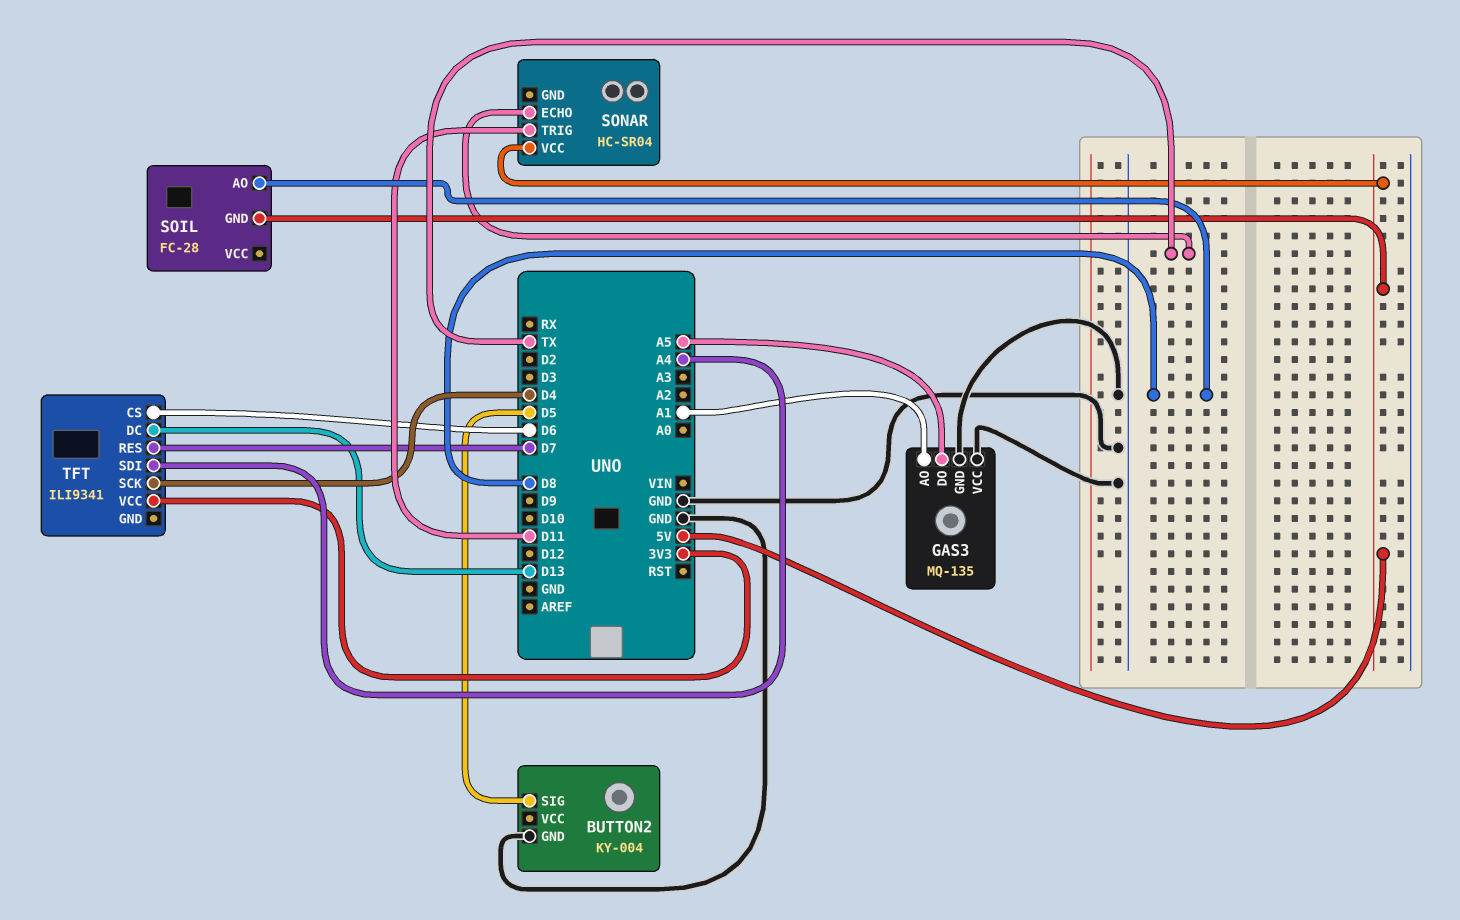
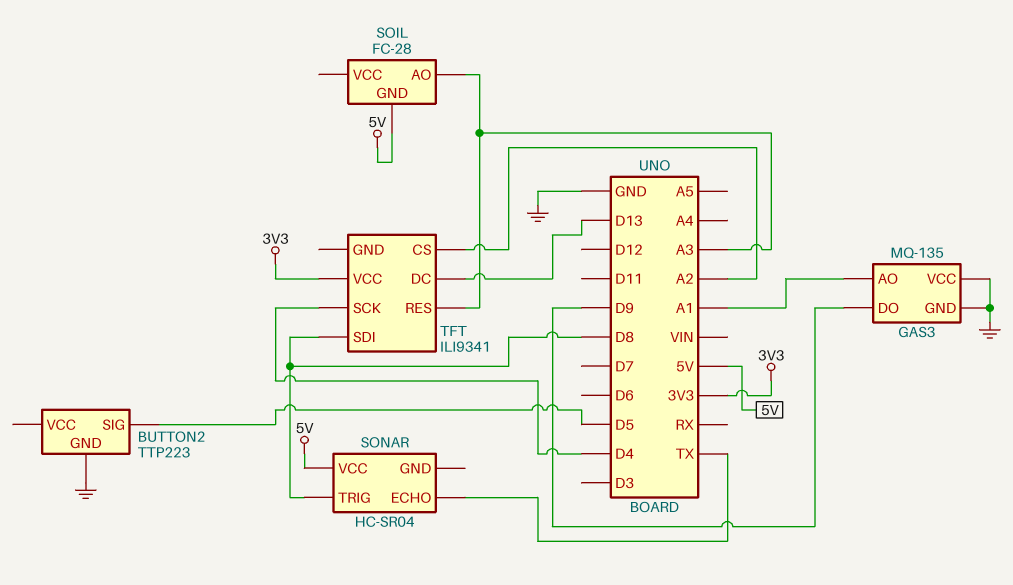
BUTTON2: KY-004 -> TTP223
GAS3 pin DO: A5 -> D9
SOIL pin AO: D8 -> A3
SONAR pin TRIG: D11 -> D8
TFT pin CS: D6 -> A2
TFT pin RES: D7 -> A3
TFT pin SDI: A4 -> D8

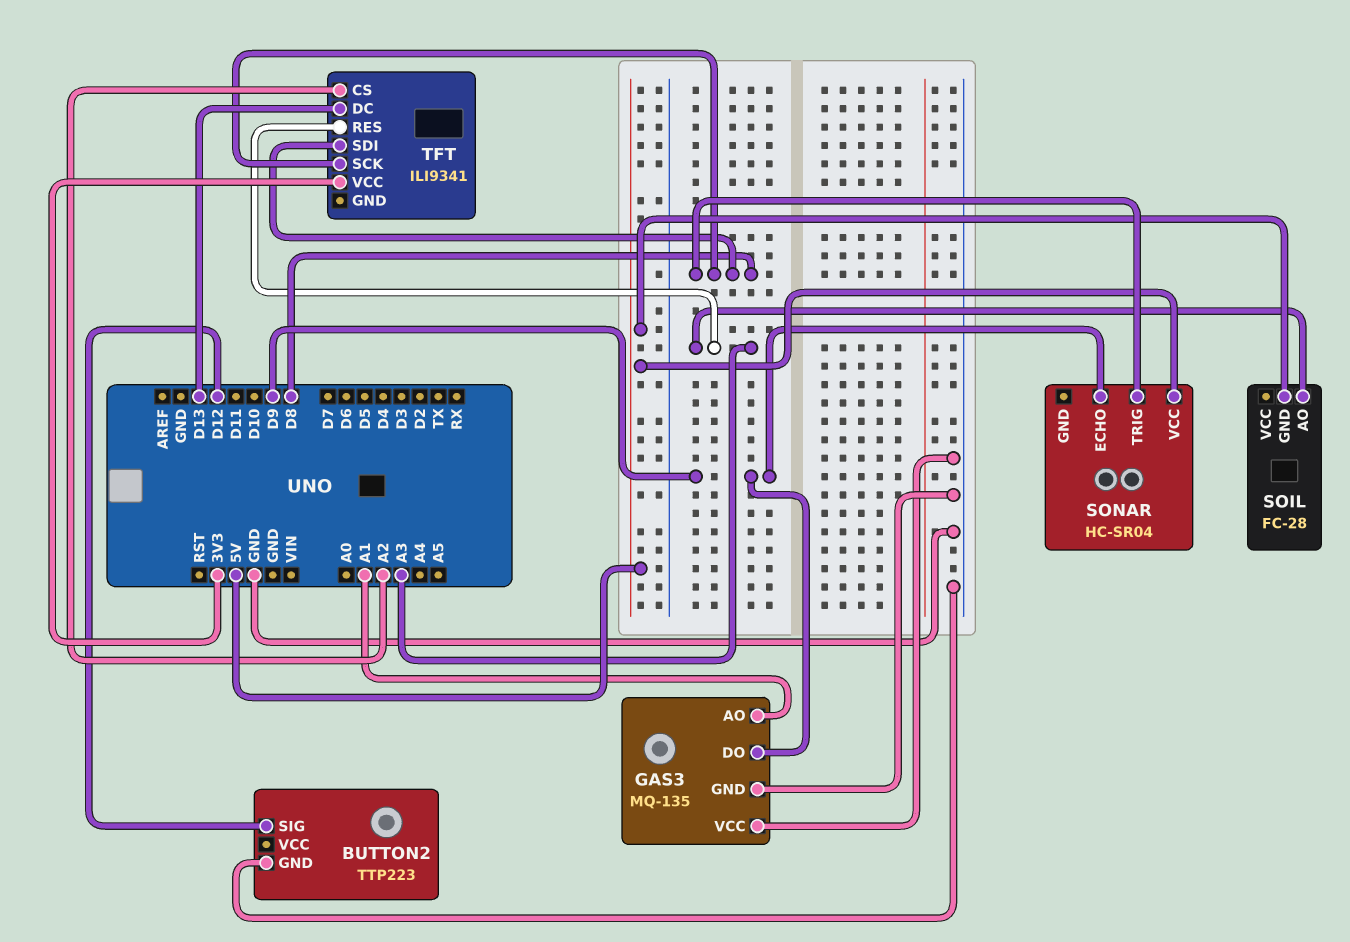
BUTTON2 pin SIG: D5 -> D12
SONAR pin ECHO: TX -> D9
TFT pin SCK: D4 -> D8

